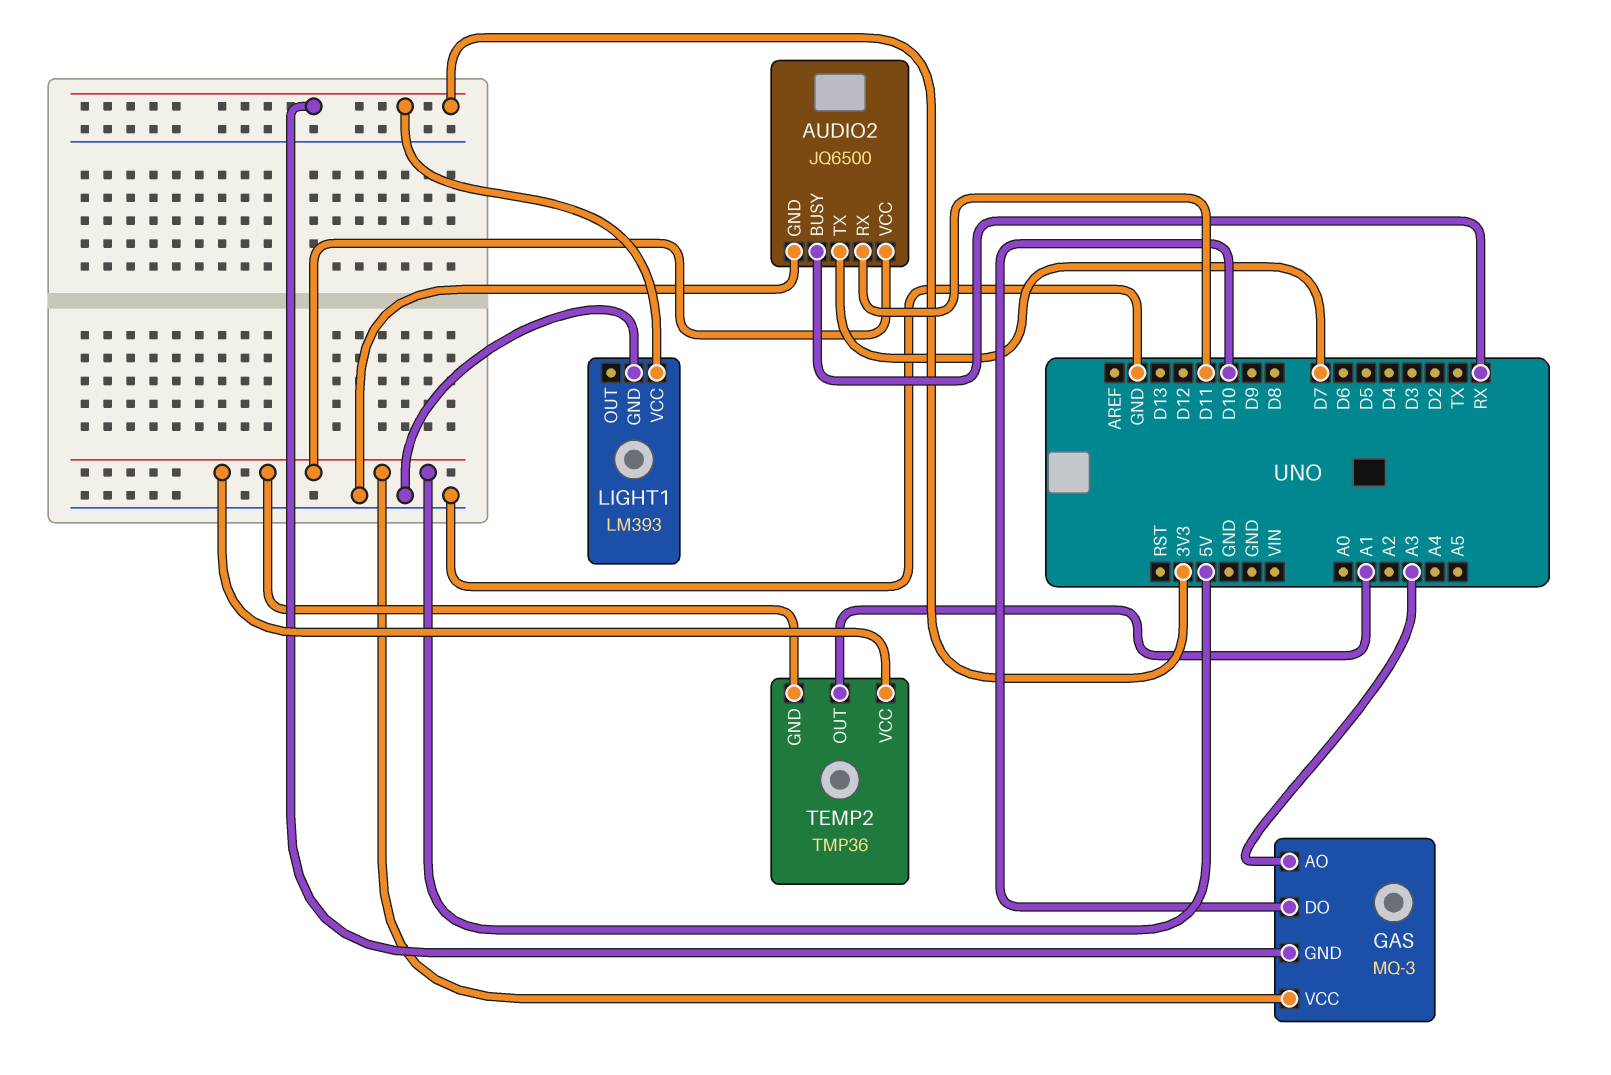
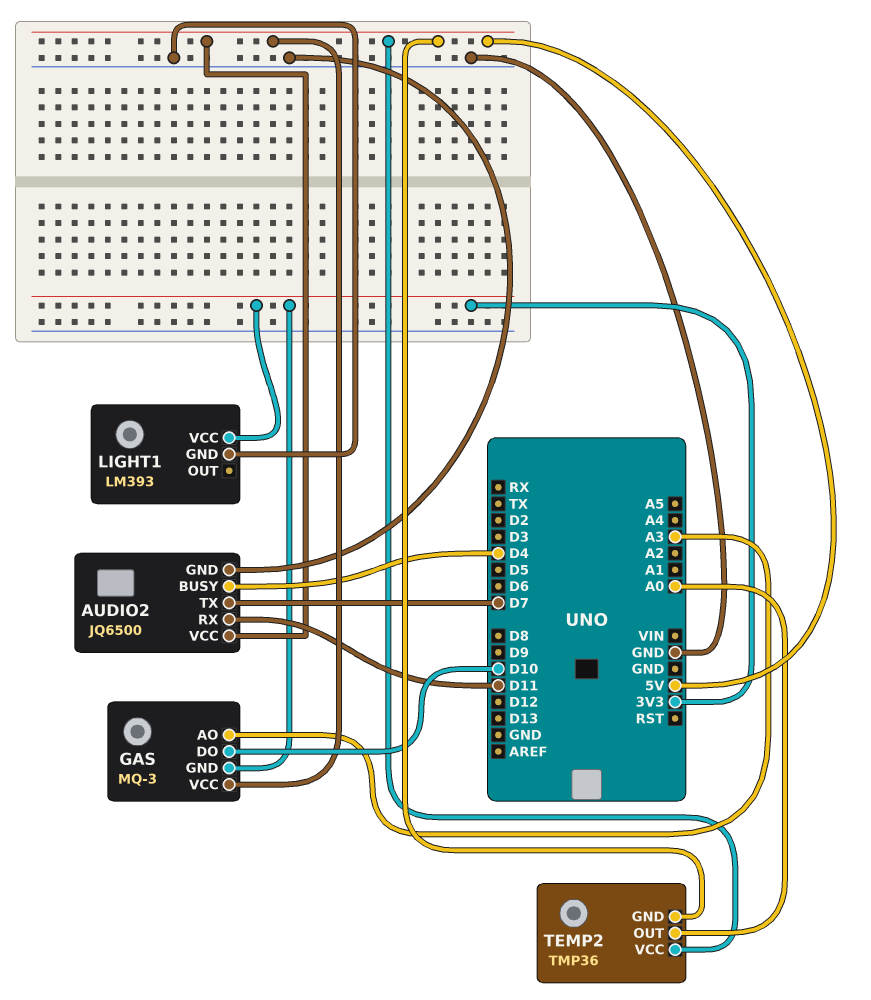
AUDIO2 pin BUSY: RX -> D4
TEMP2 pin OUT: A1 -> A0

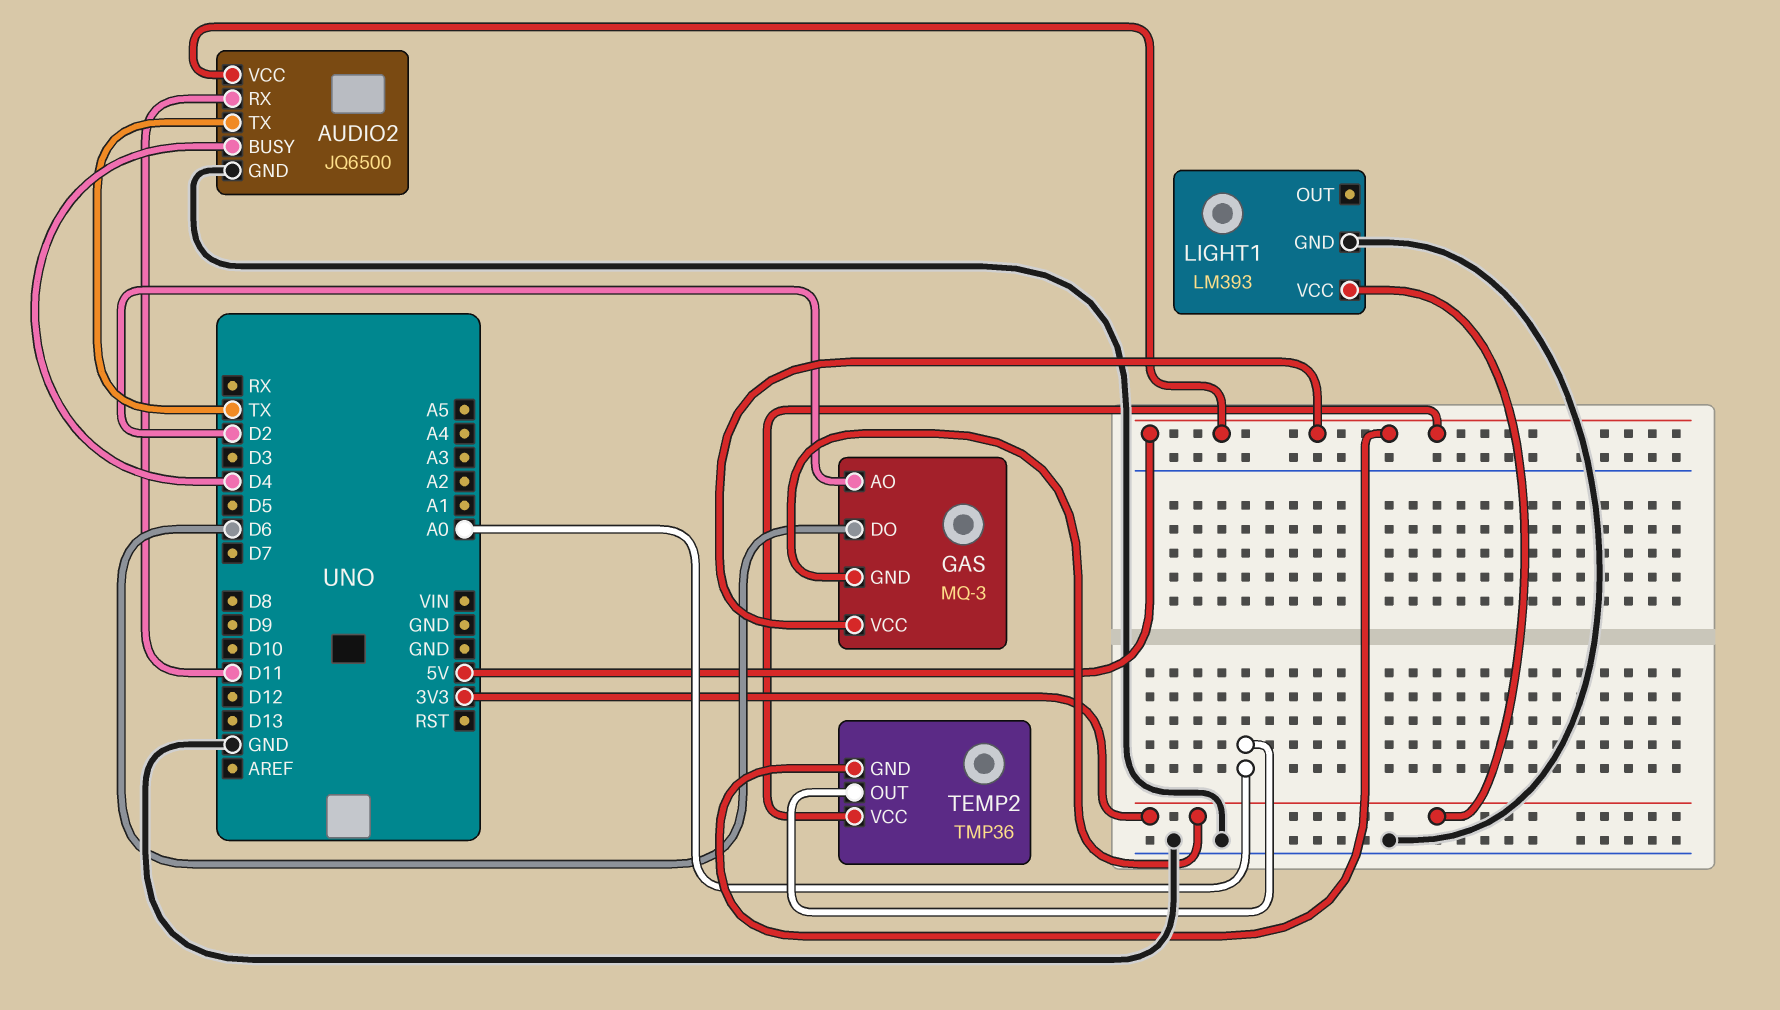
AUDIO2 pin TX: D7 -> TX
GAS pin AO: A3 -> D2
GAS pin DO: D10 -> D6

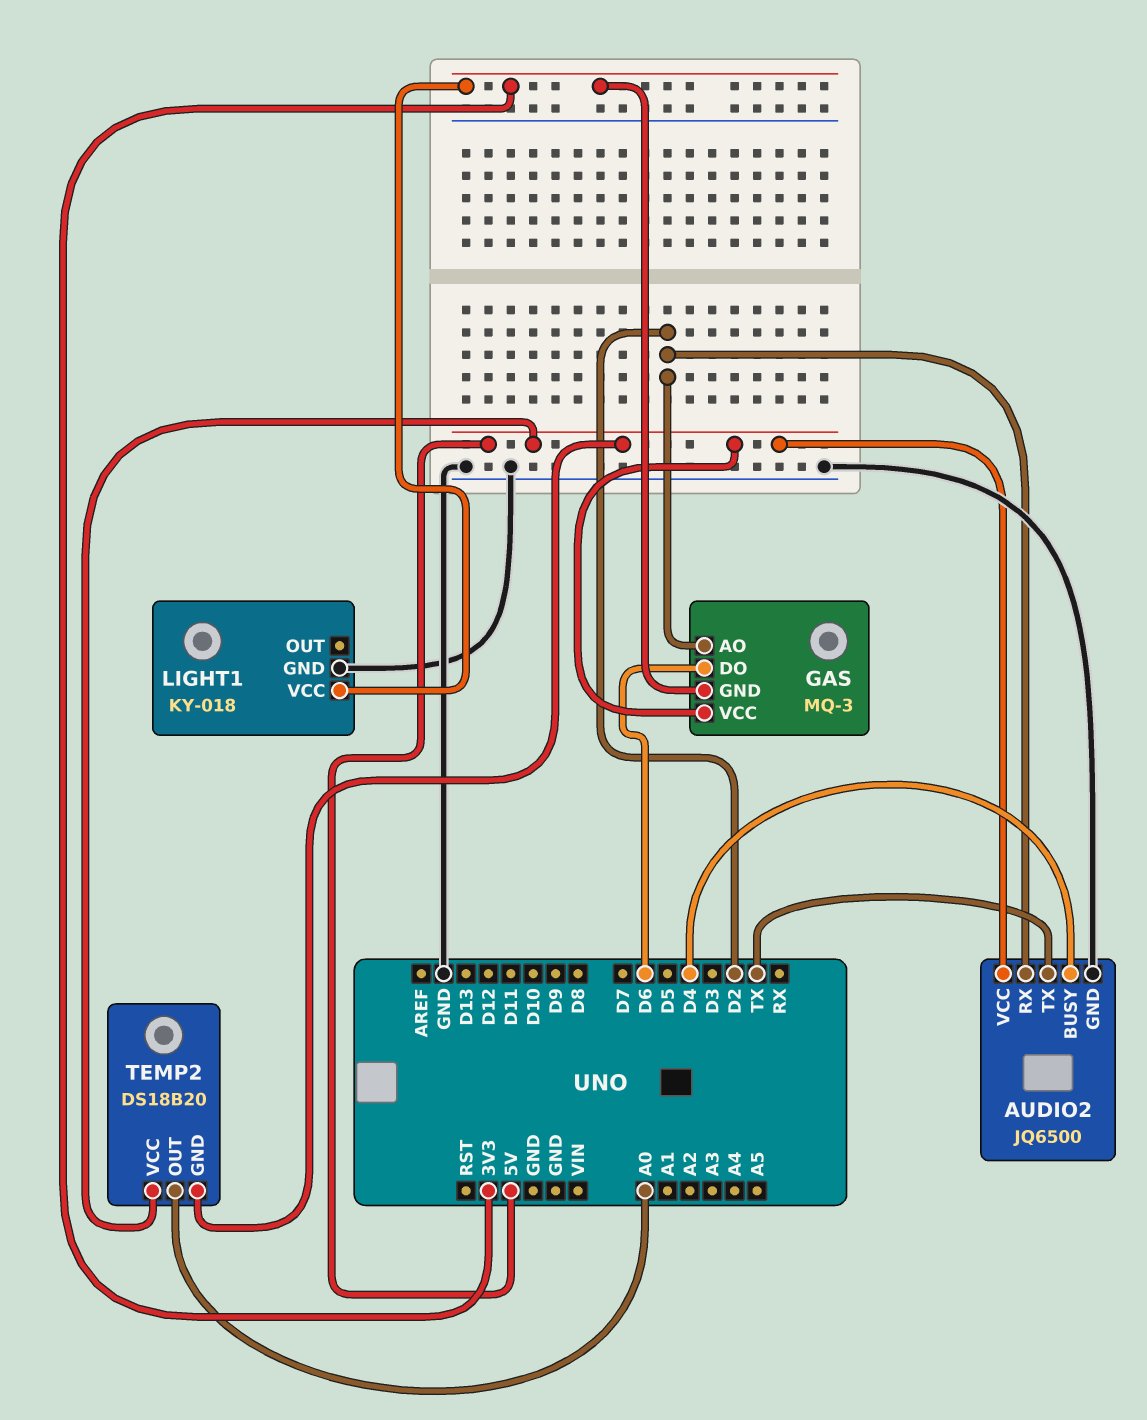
AUDIO2 pin RX: D11 -> D2
LIGHT1: LM393 -> KY-018
TEMP2: TMP36 -> DS18B20

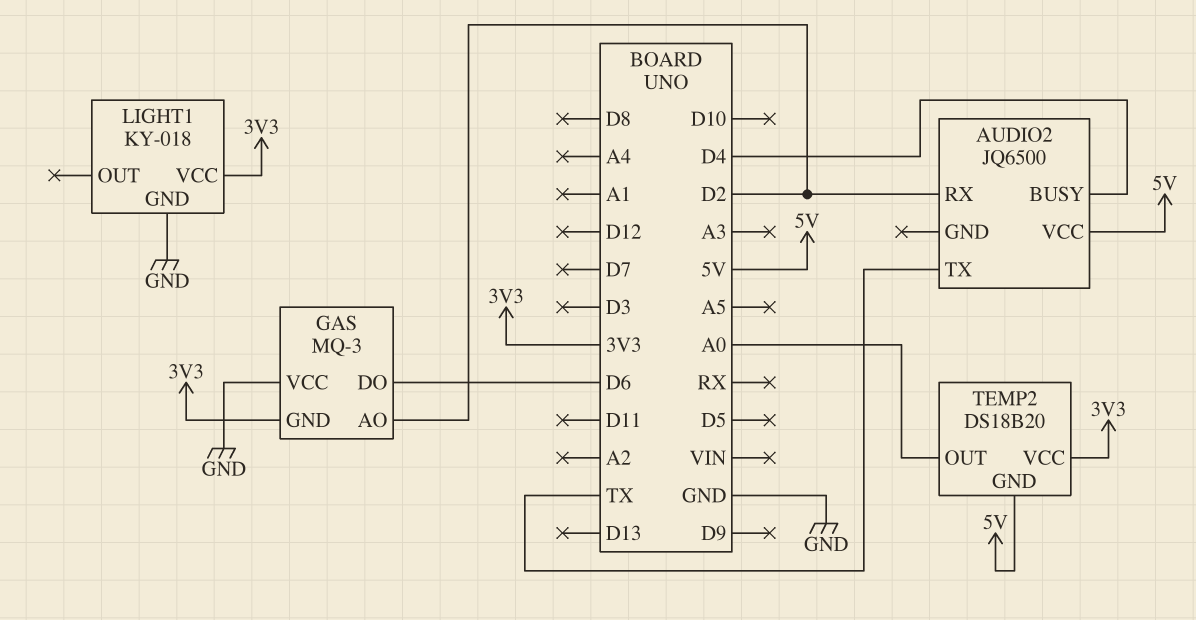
AUDIO2 pin GND: GND -> none
GAS pin VCC: 5V -> GND
TEMP2 pin VCC: 5V -> 3V3

